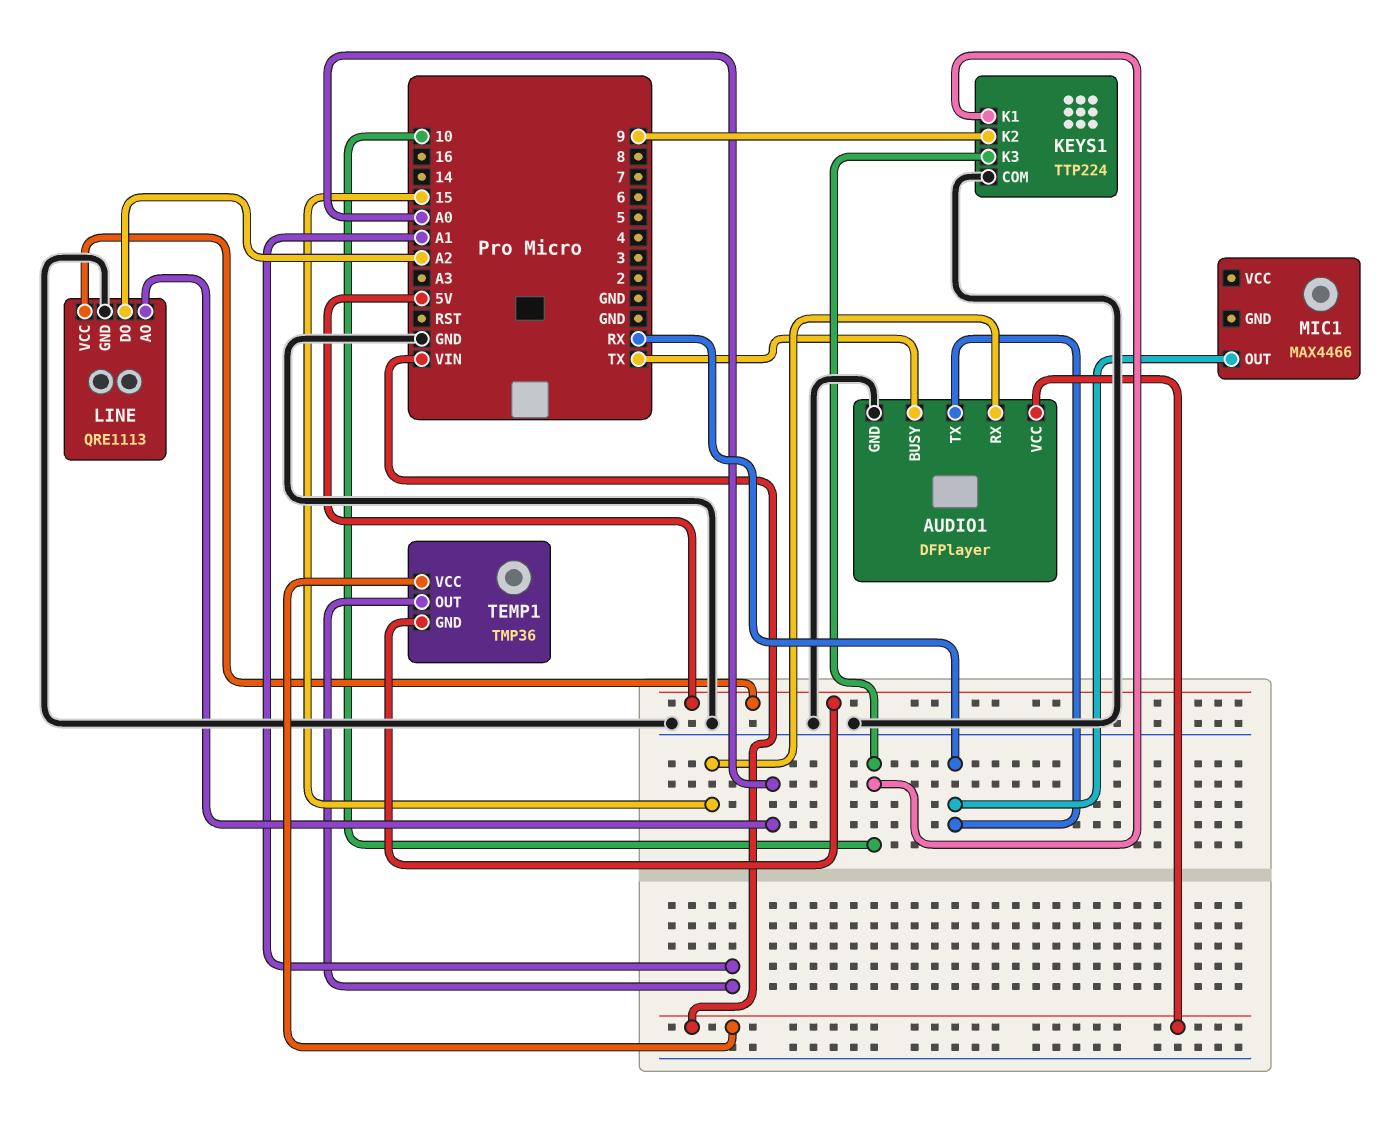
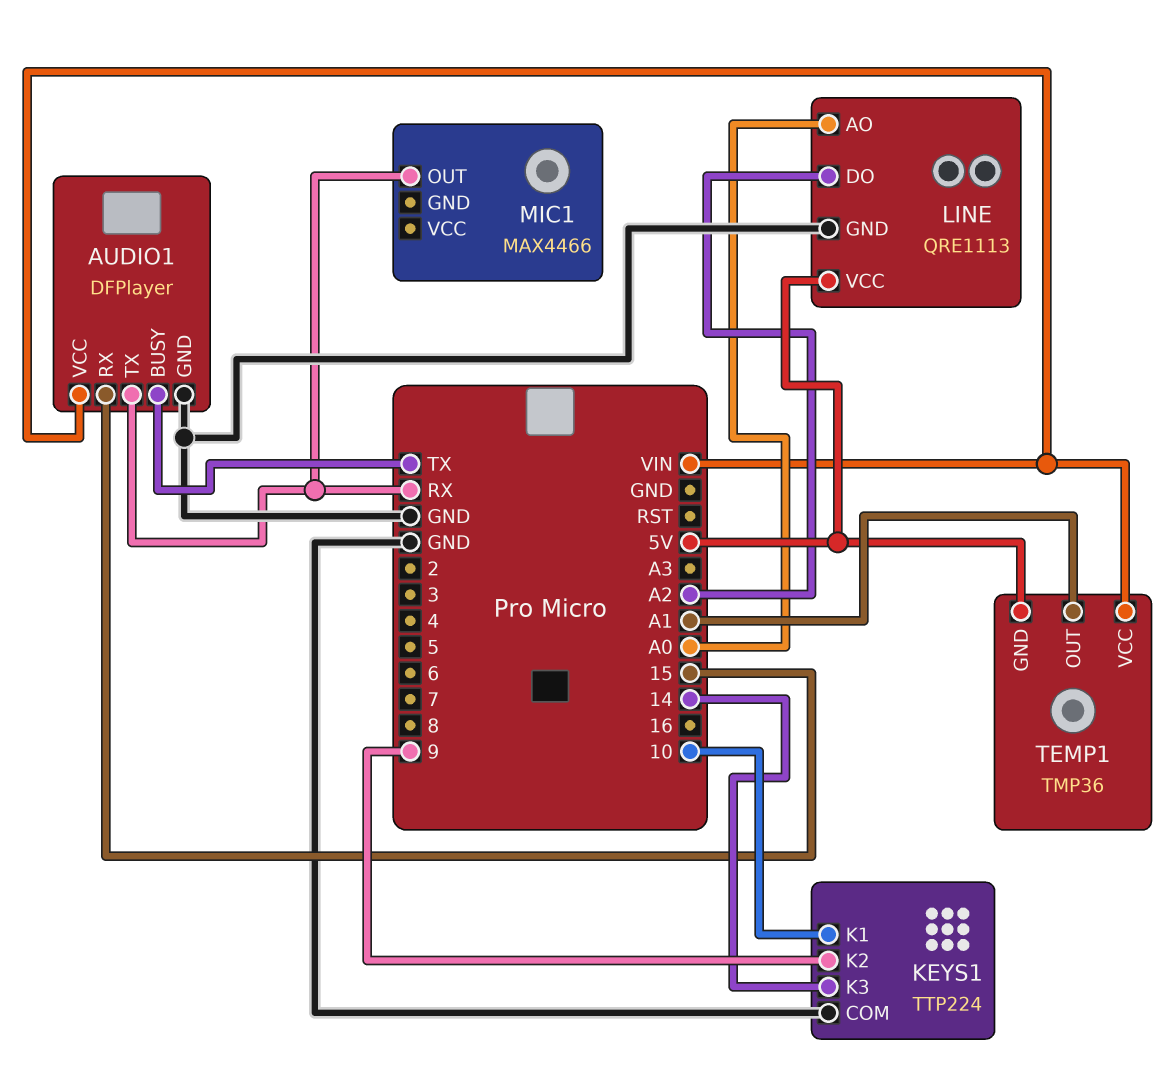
KEYS1 pin K3: 10 -> 14

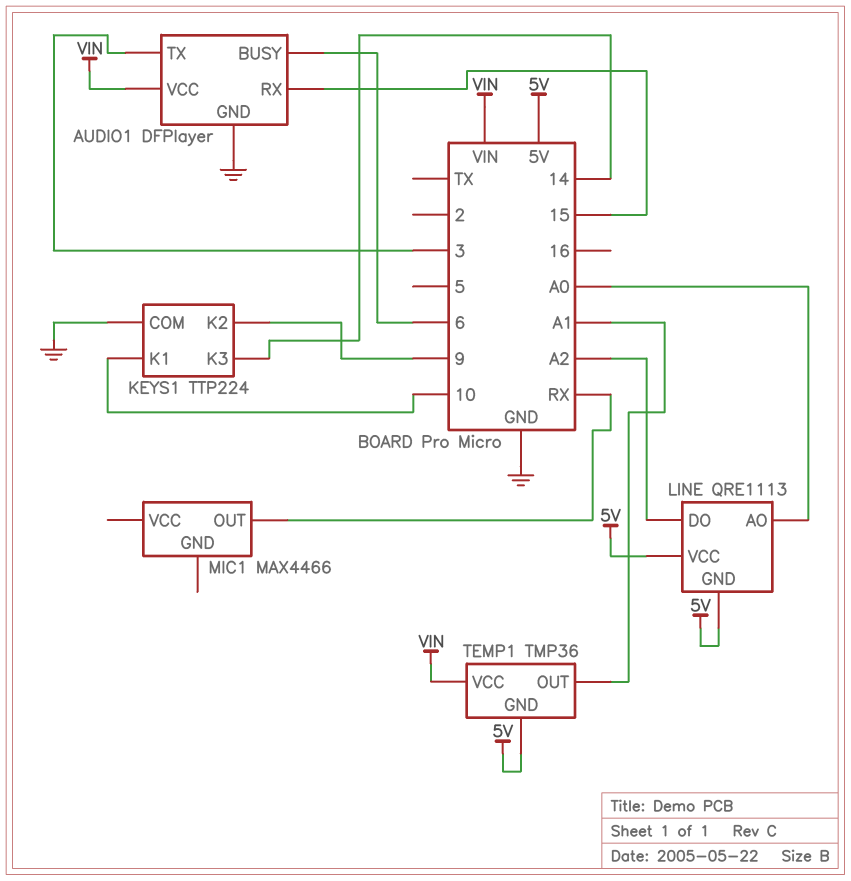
AUDIO1 pin BUSY: TX -> 6
AUDIO1 pin TX: RX -> 3
LINE pin GND: GND -> 5V

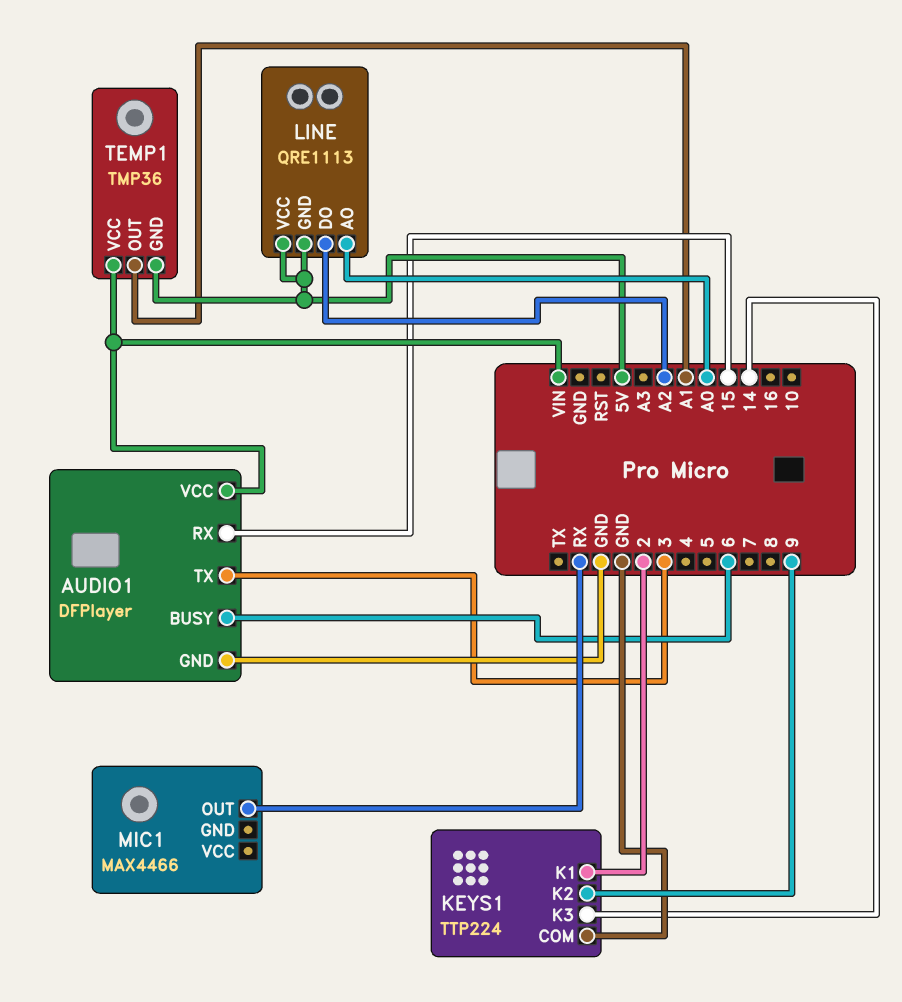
KEYS1 pin K1: 10 -> 2

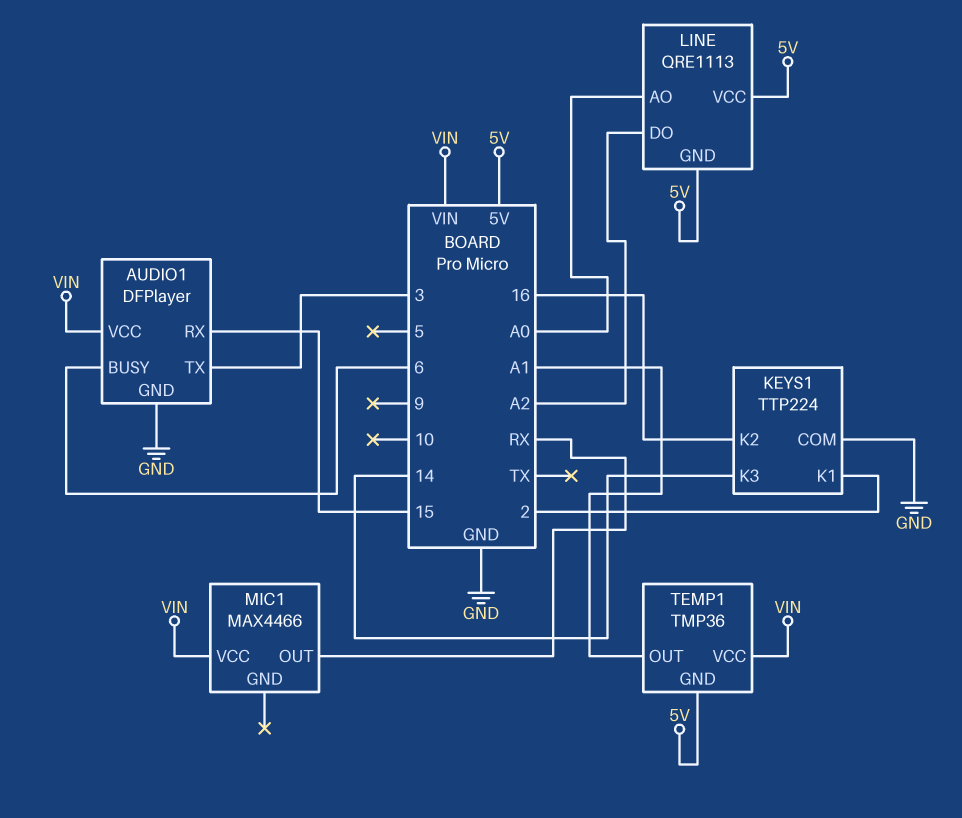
KEYS1 pin K2: 9 -> 16
MIC1 pin VCC: none -> VIN

